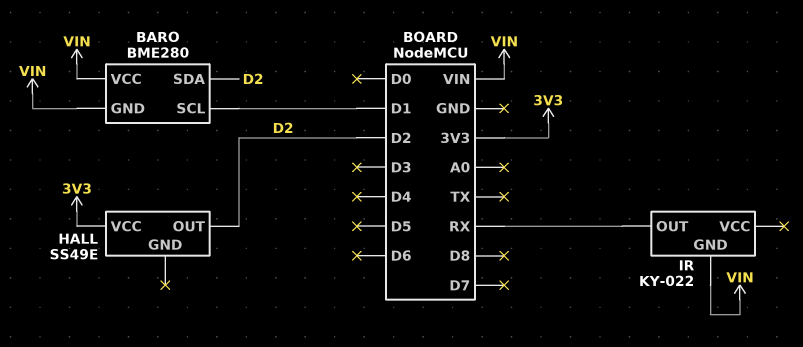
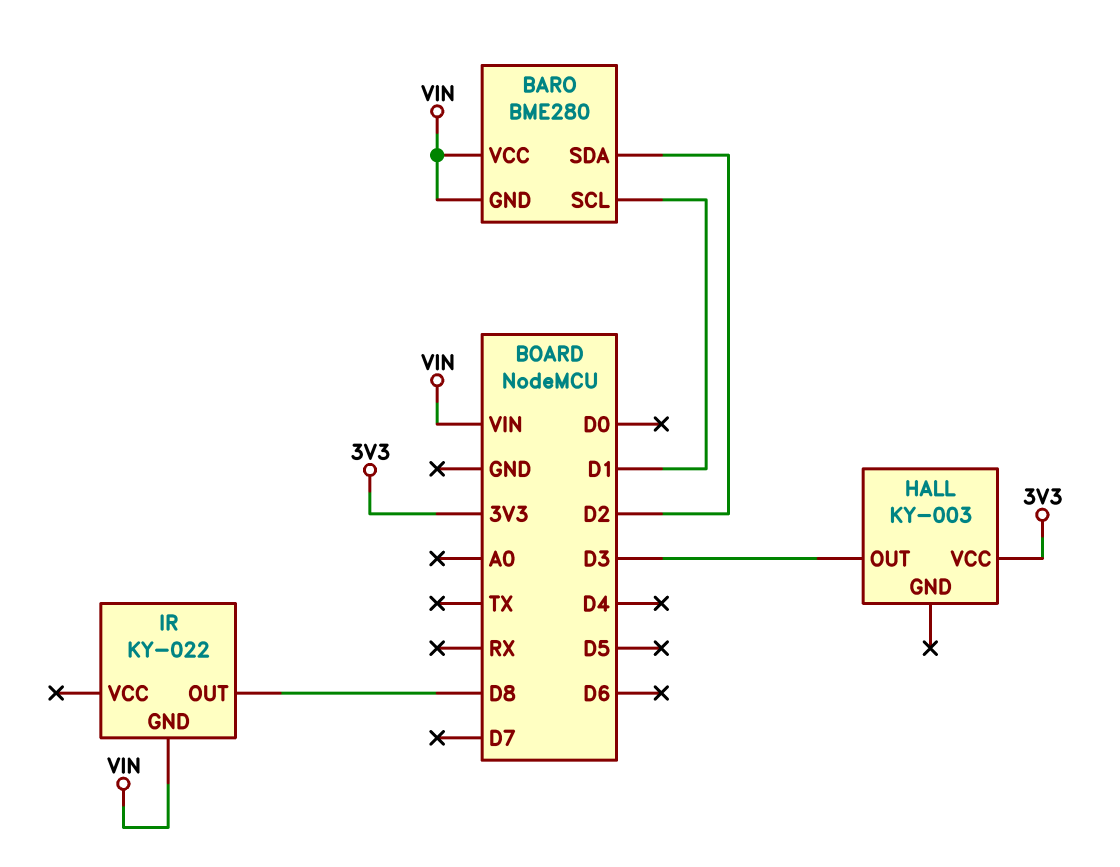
HALL: SS49E -> KY-003
HALL pin OUT: D2 -> D3
IR pin OUT: RX -> D8

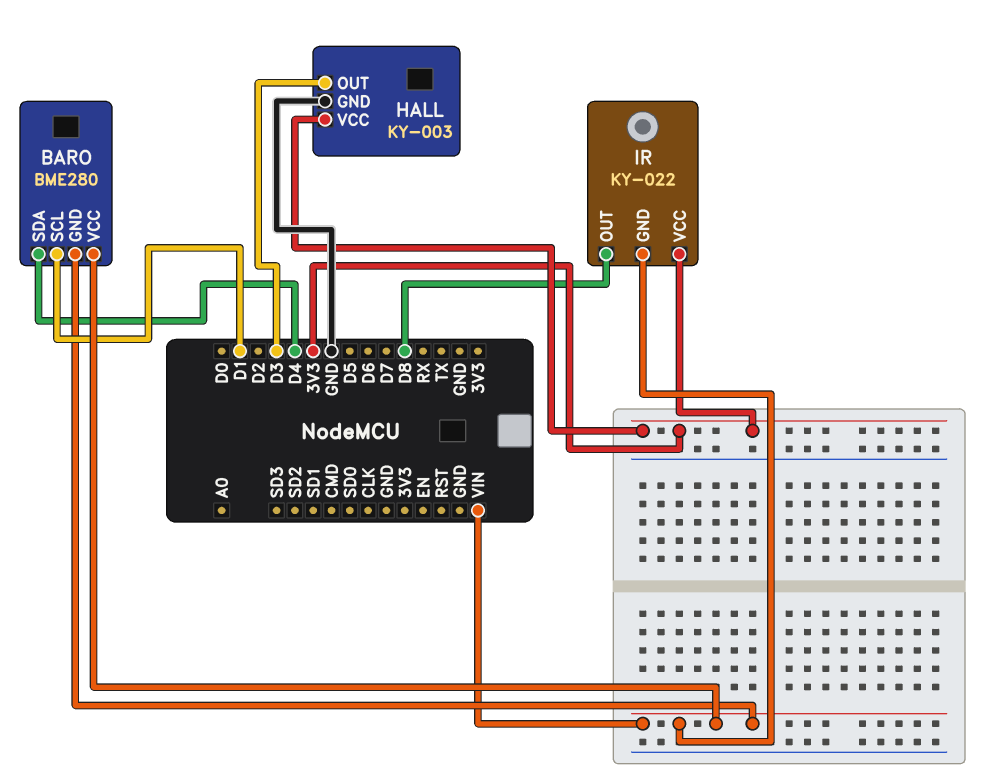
BARO pin SDA: D2 -> D4
HALL pin GND: none -> GND
IR pin VCC: none -> 3V3

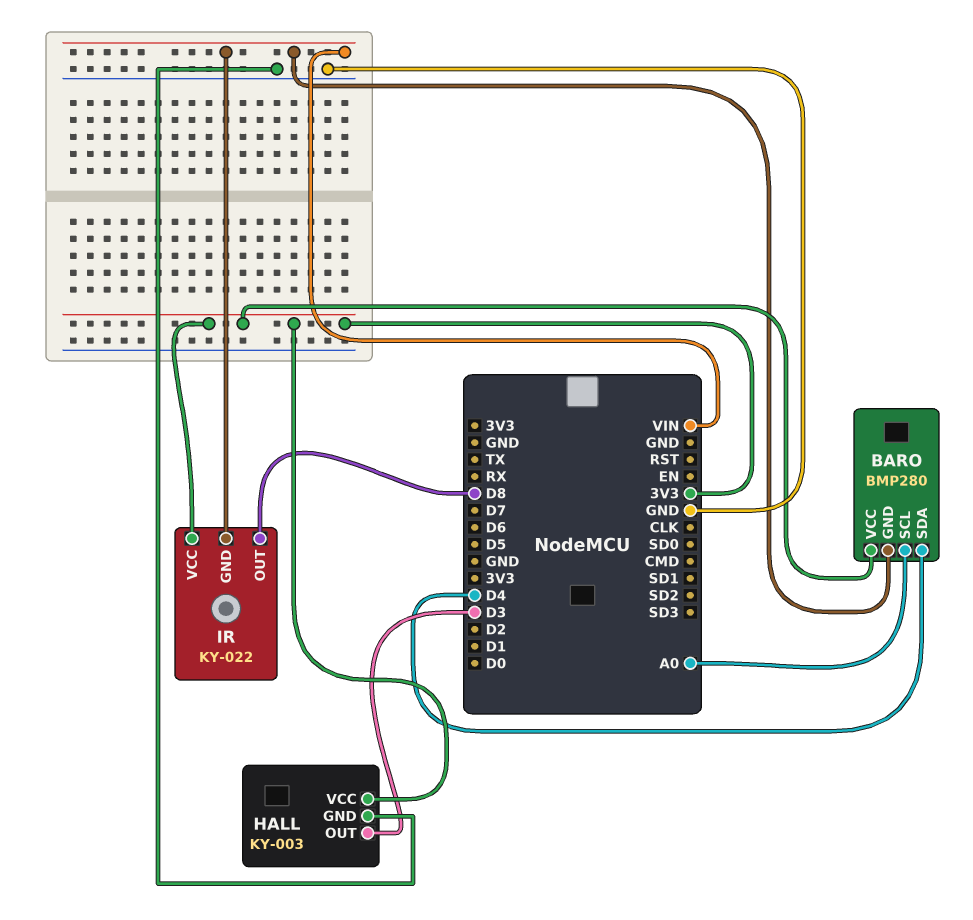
BARO: BME280 -> BMP280
BARO pin SCL: D1 -> A0
BARO pin VCC: VIN -> 3V3

